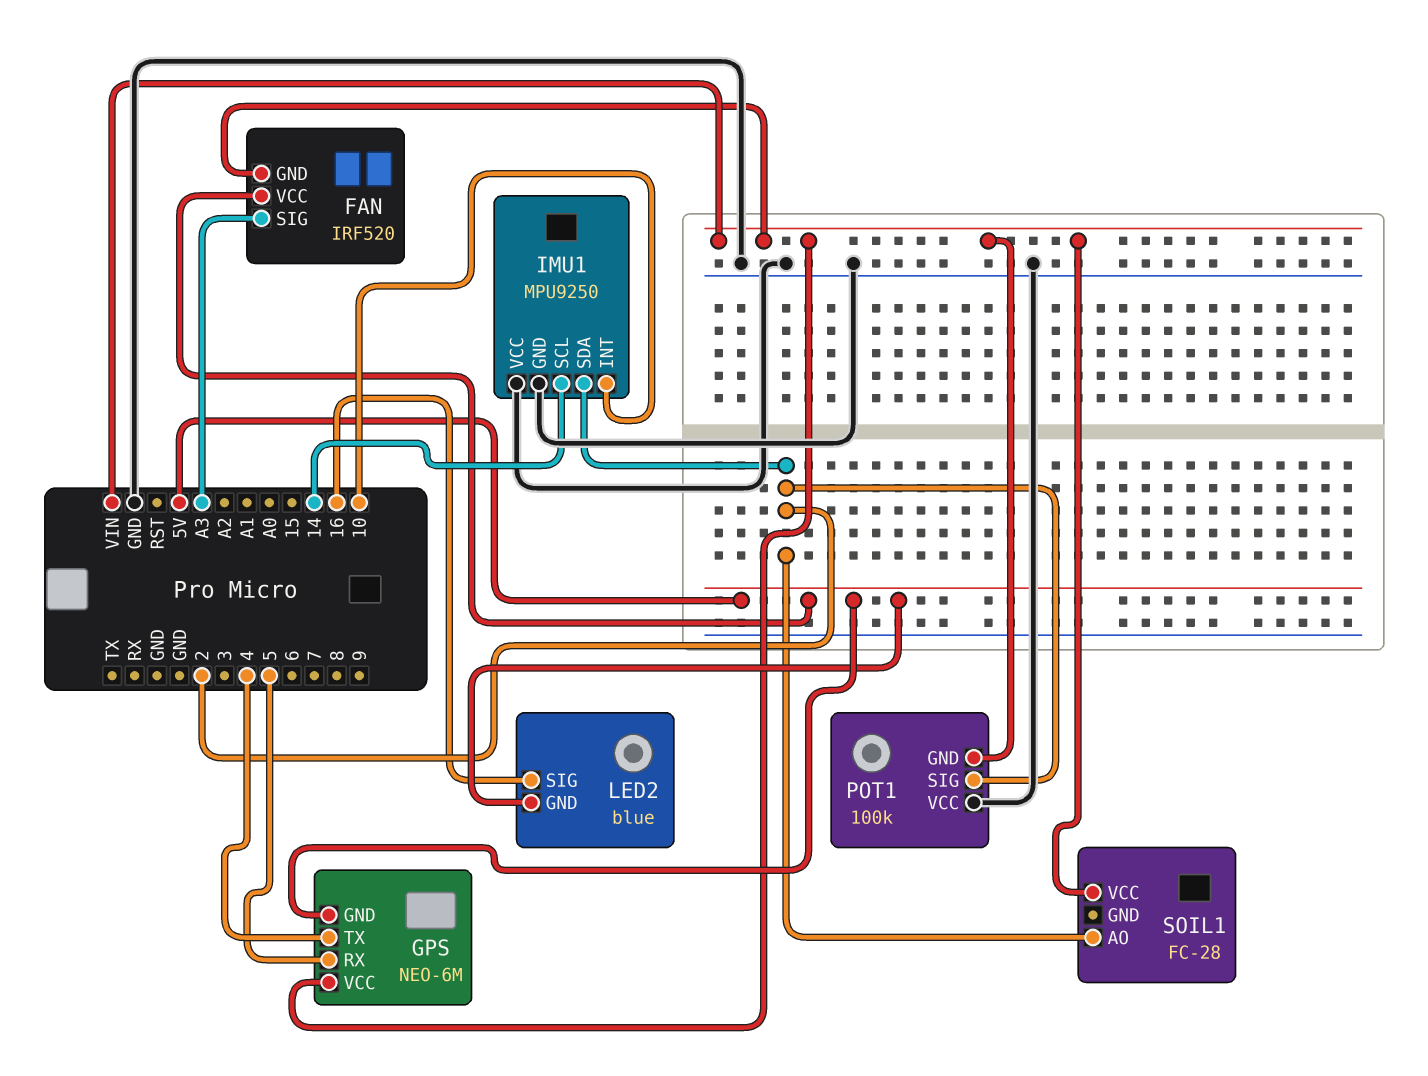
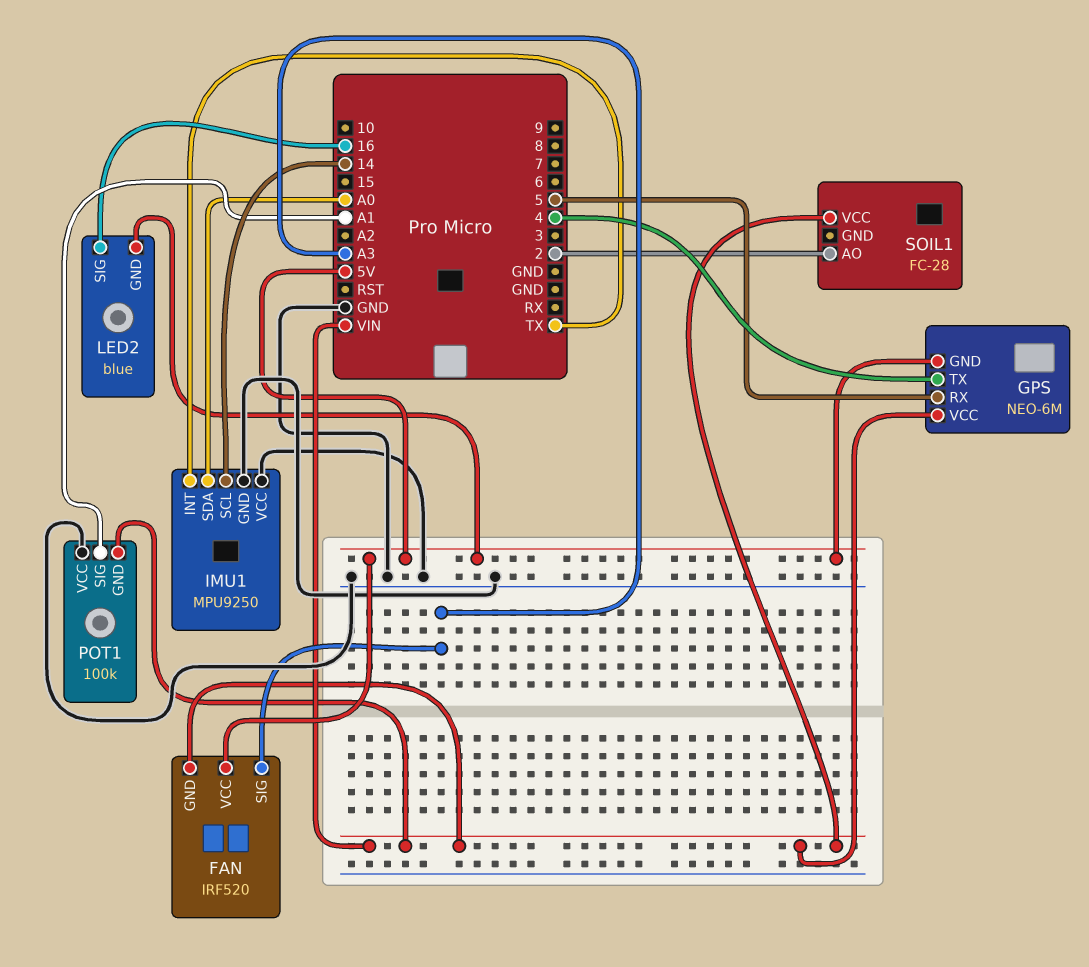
IMU1 pin INT: 10 -> TX
IMU1 pin SDA: 2 -> A0
POT1 pin SIG: 2 -> A1

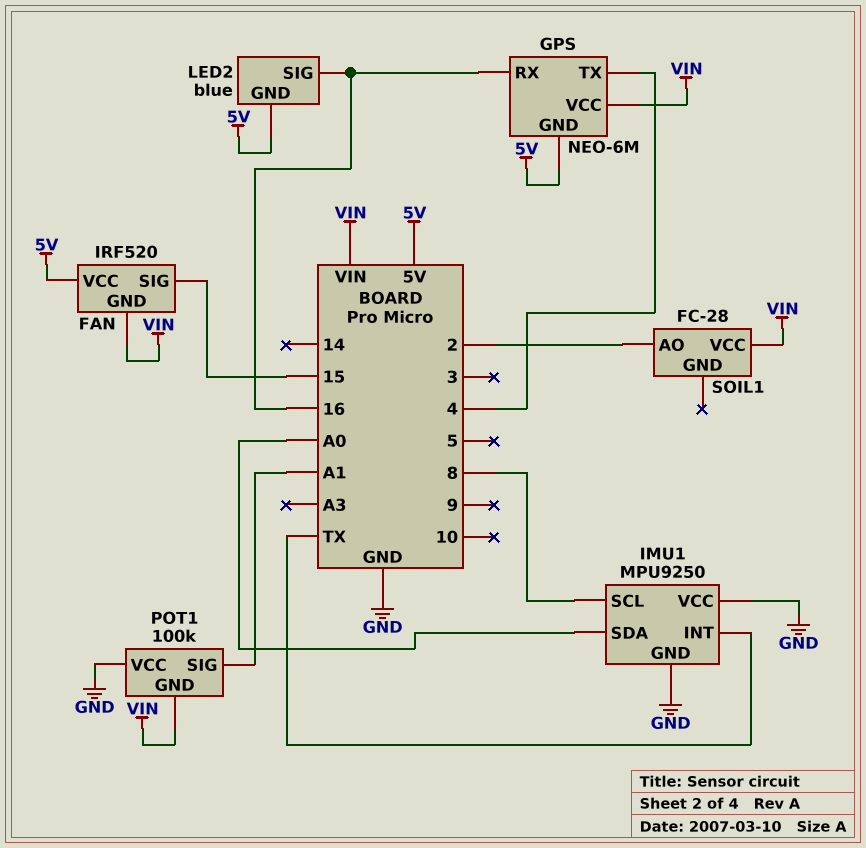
FAN pin SIG: A3 -> 15
GPS pin RX: 5 -> 16
IMU1 pin SCL: 14 -> 8

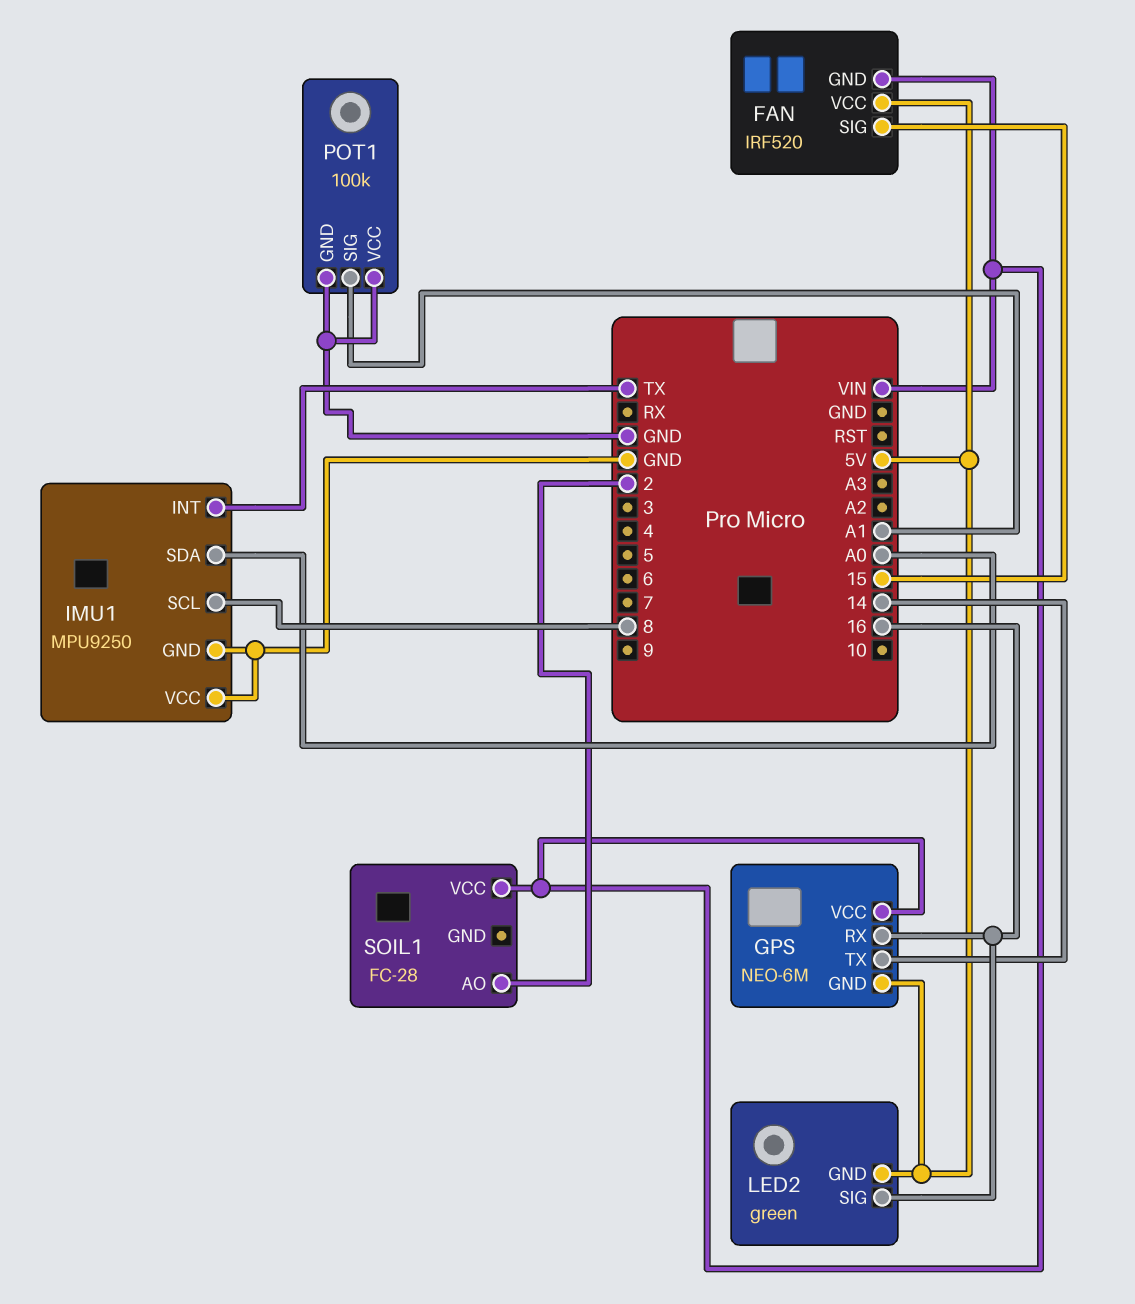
GPS pin TX: 4 -> 14
LED2: blue -> green
POT1 pin GND: VIN -> GND

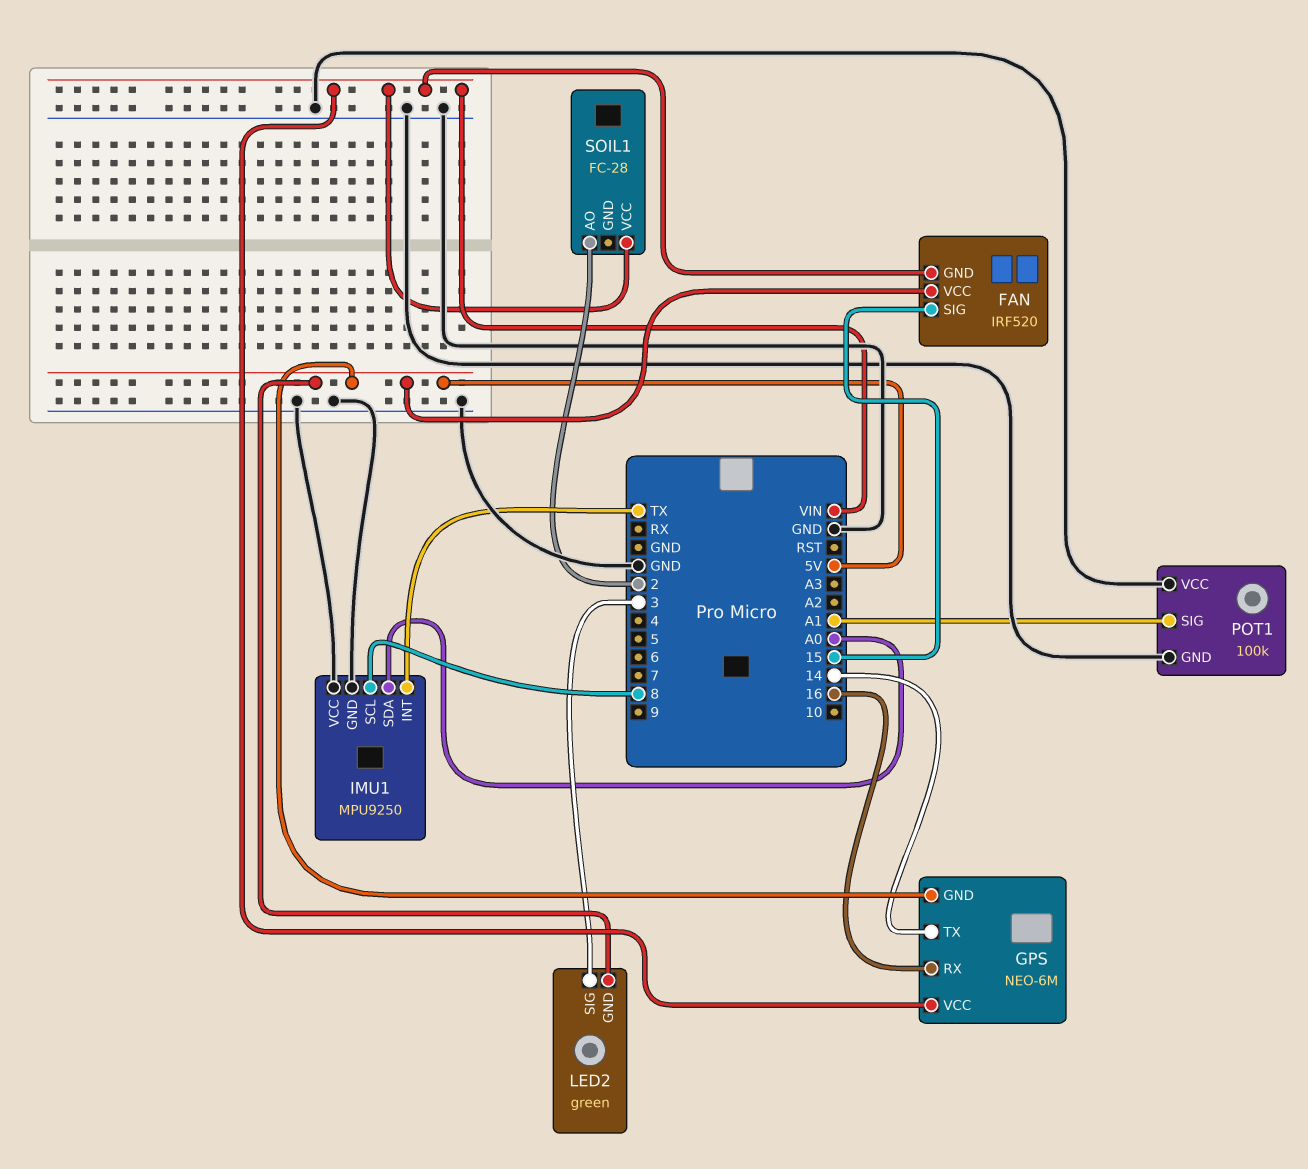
LED2 pin SIG: 16 -> 3

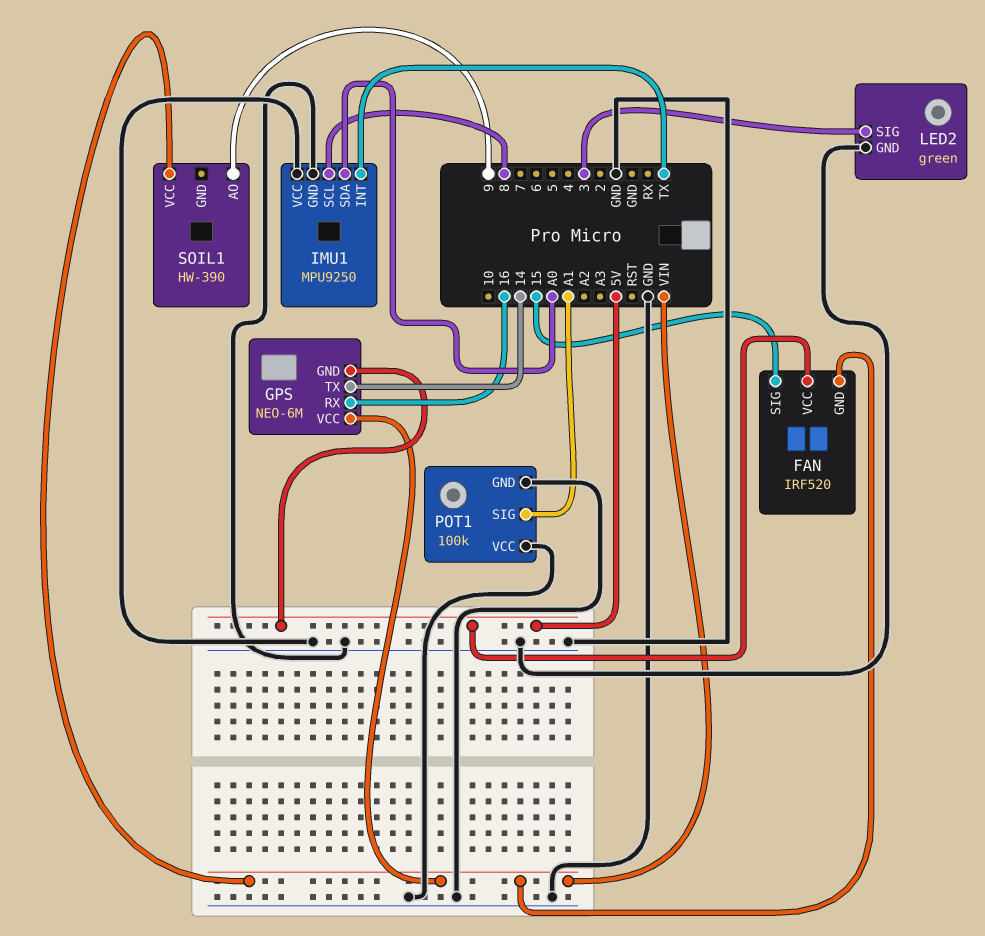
LED2 pin GND: 5V -> GND
SOIL1: FC-28 -> HW-390
SOIL1 pin AO: 2 -> 9

